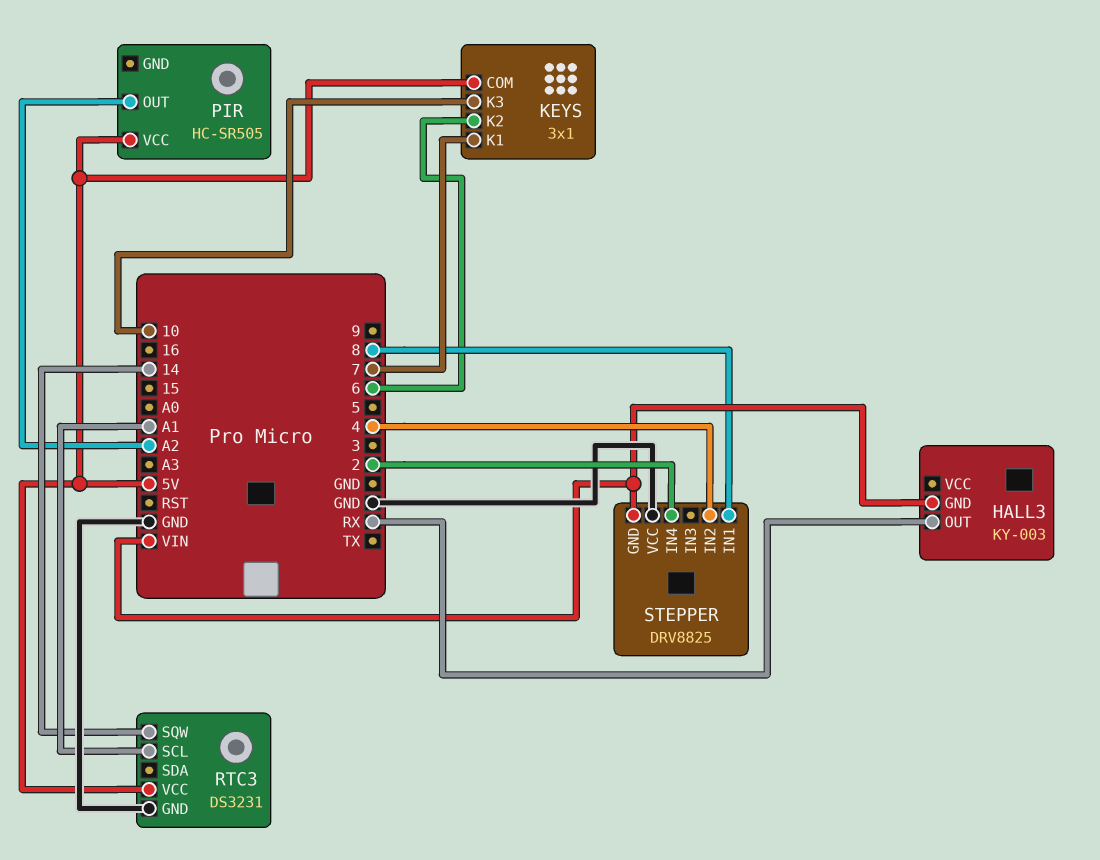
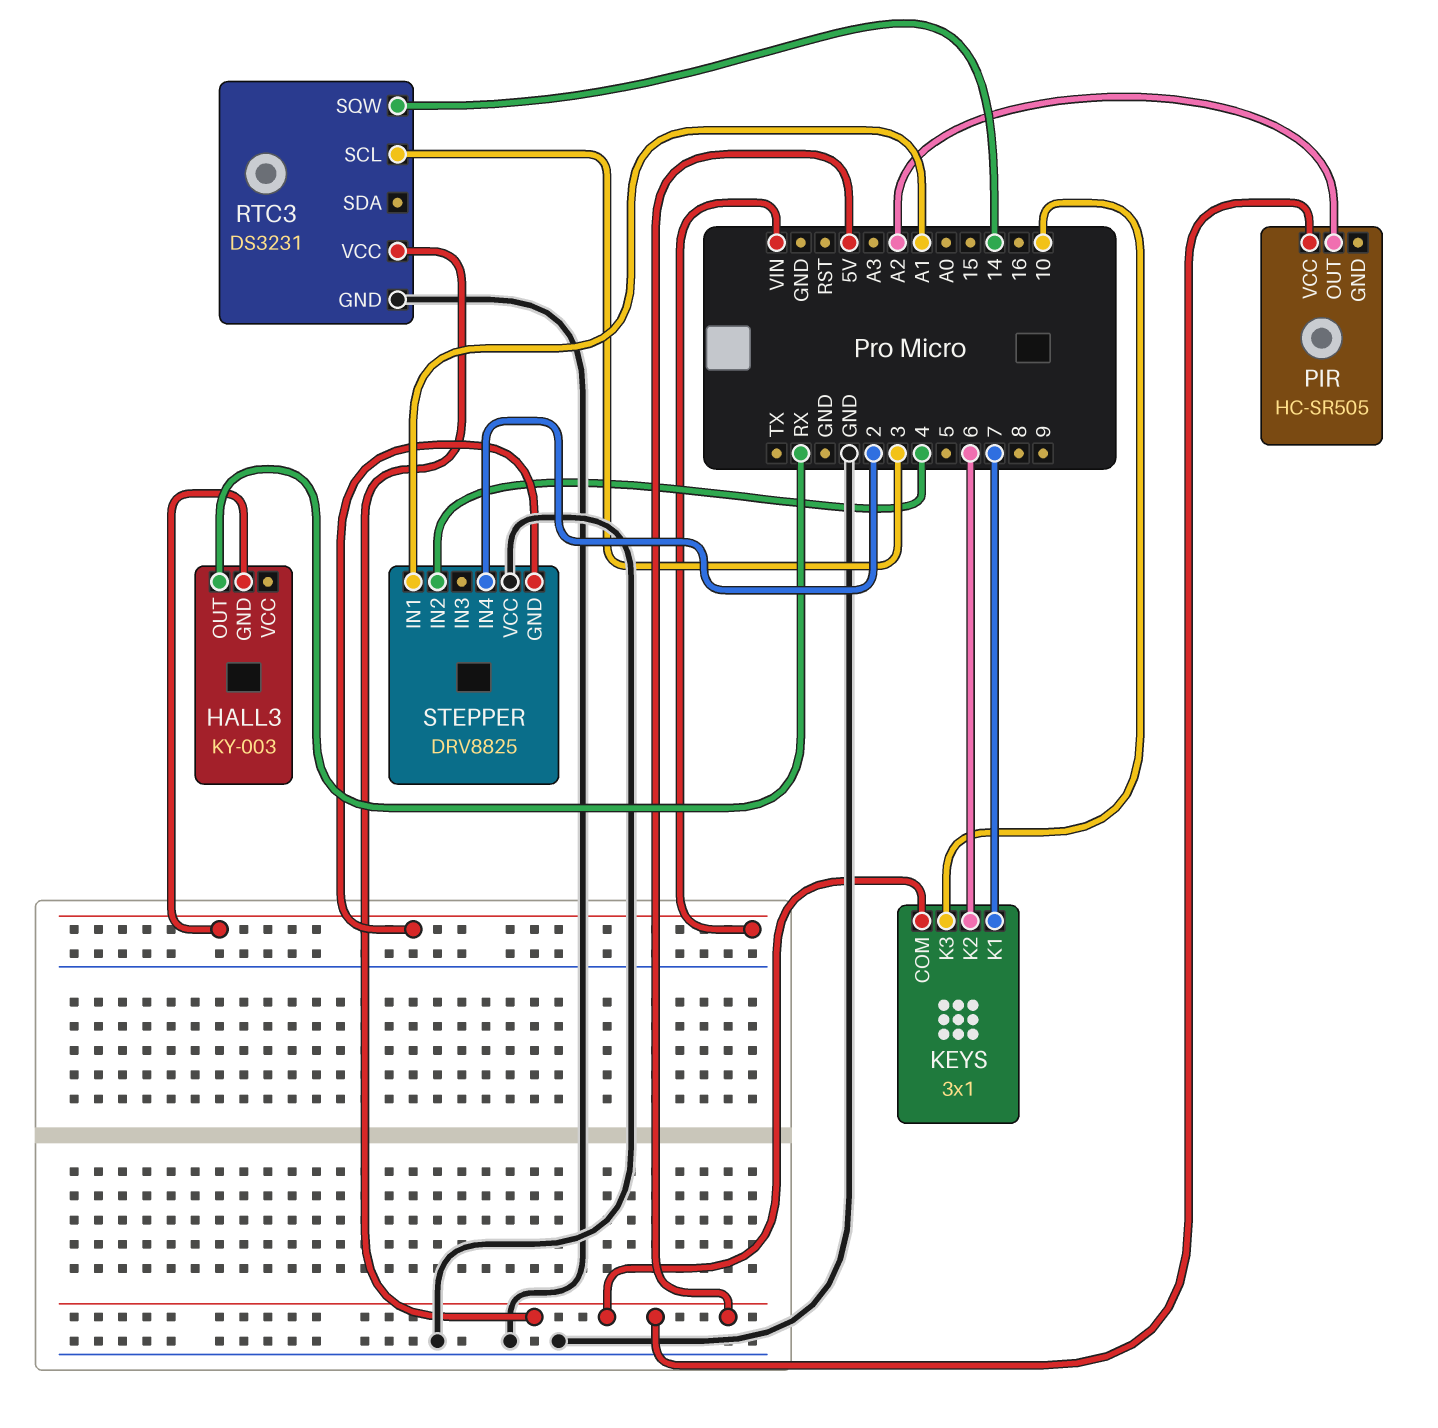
RTC3 pin SCL: A1 -> 3
STEPPER pin IN1: 8 -> A1

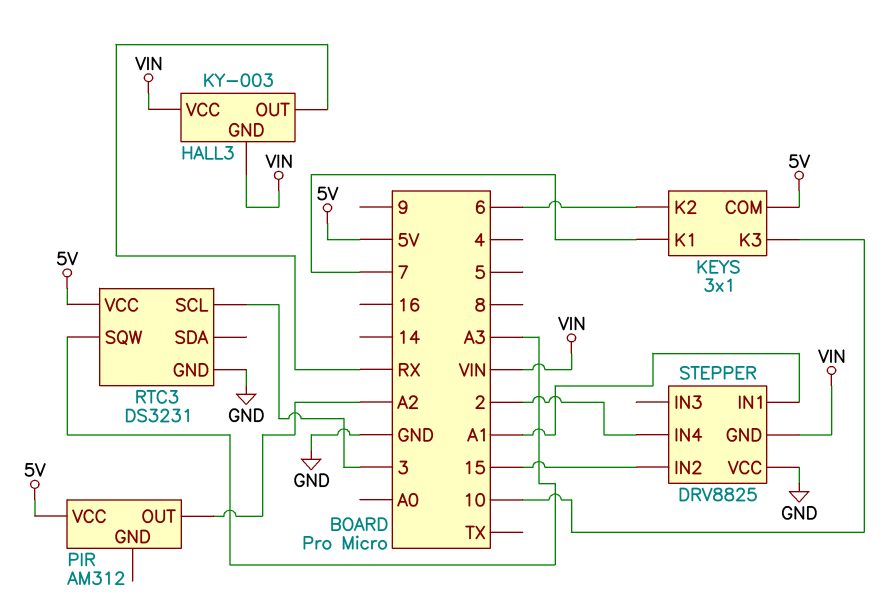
HALL3 pin VCC: none -> VIN
PIR: HC-SR505 -> AM312
RTC3 pin SQW: 14 -> A3
STEPPER pin IN2: 4 -> 15

